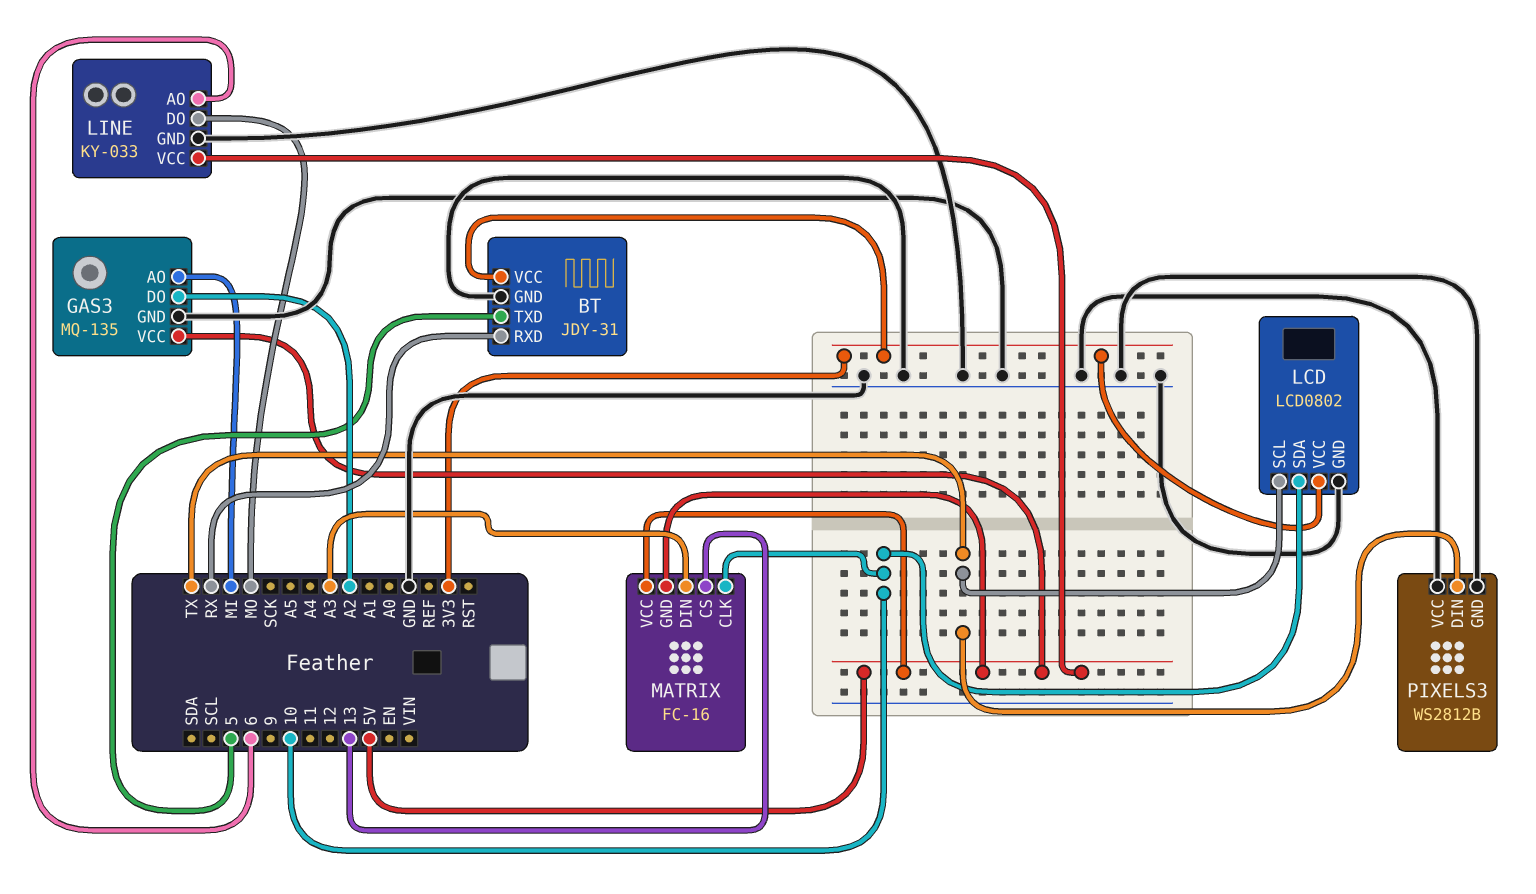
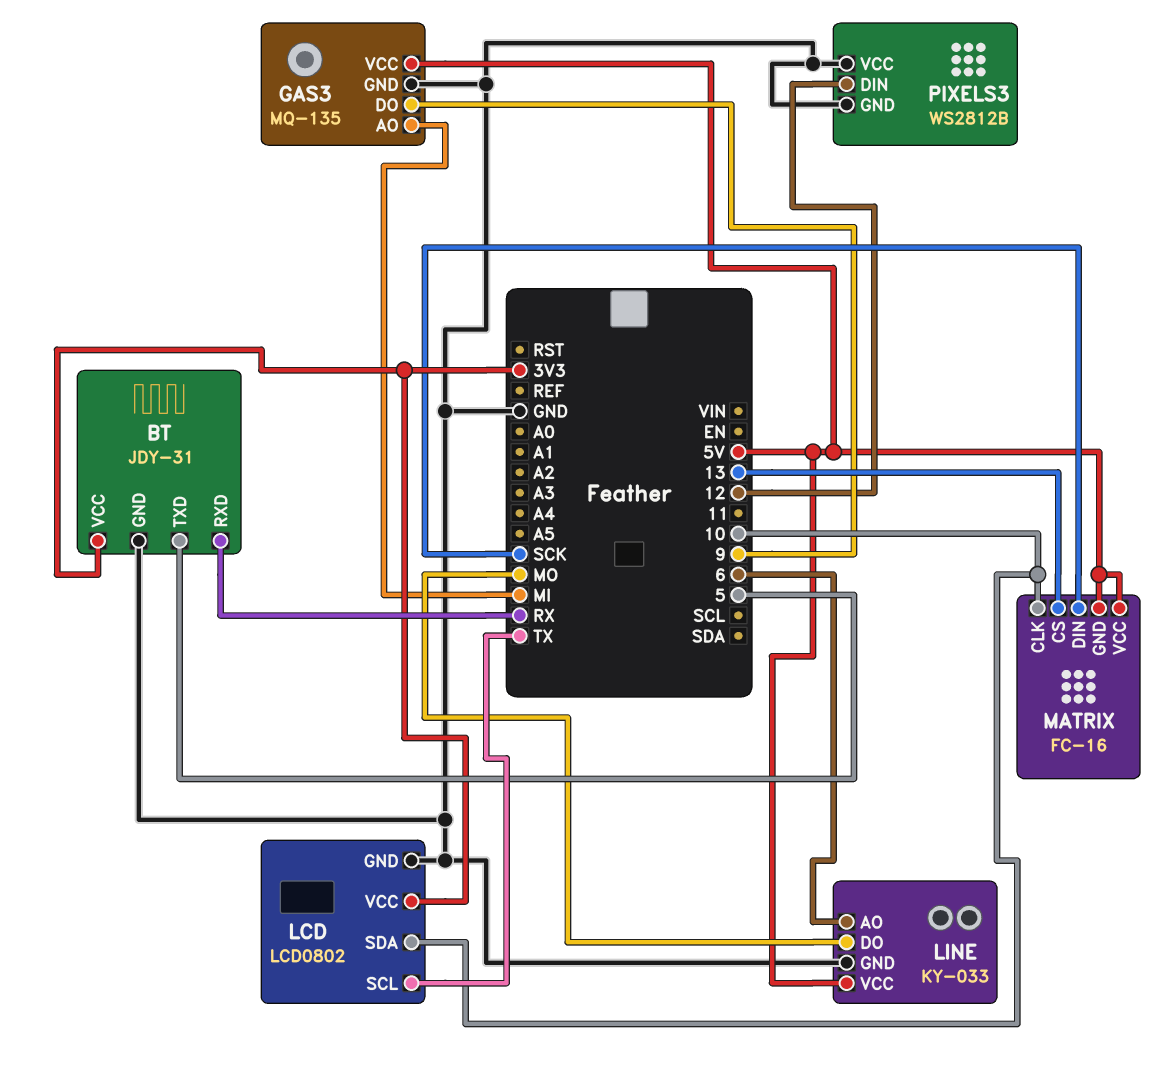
GAS3 pin DO: A2 -> 9
MATRIX pin DIN: A3 -> SCK
PIXELS3 pin DIN: TX -> 12

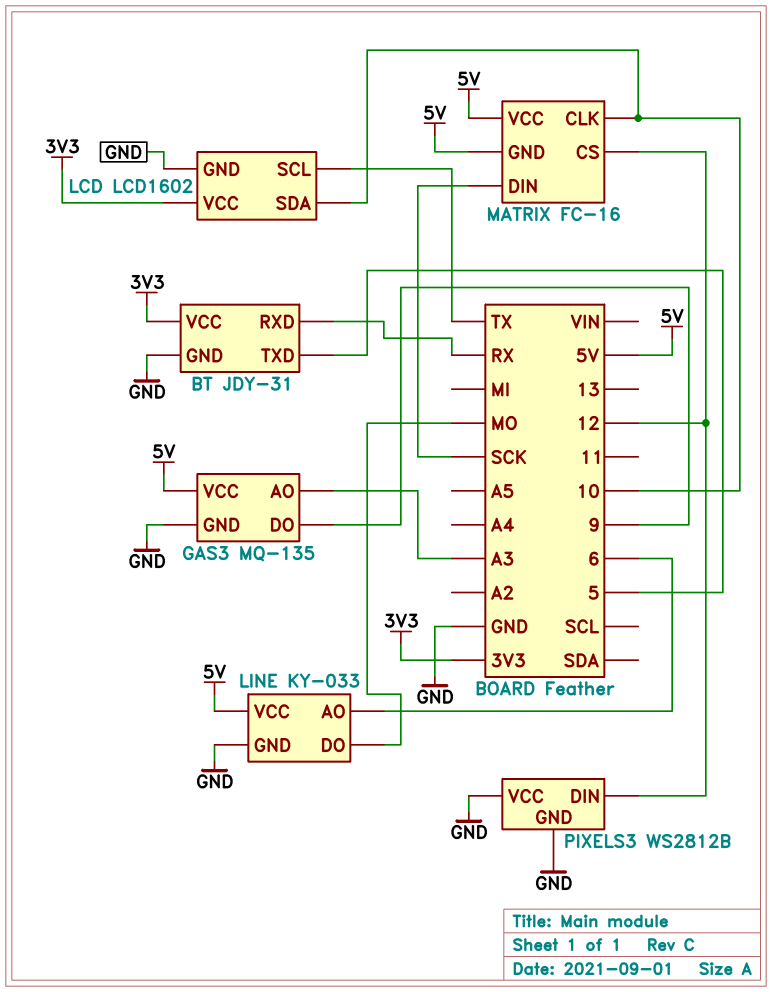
GAS3 pin AO: MI -> A3
LCD: LCD0802 -> LCD1602
MATRIX pin CS: 13 -> 12

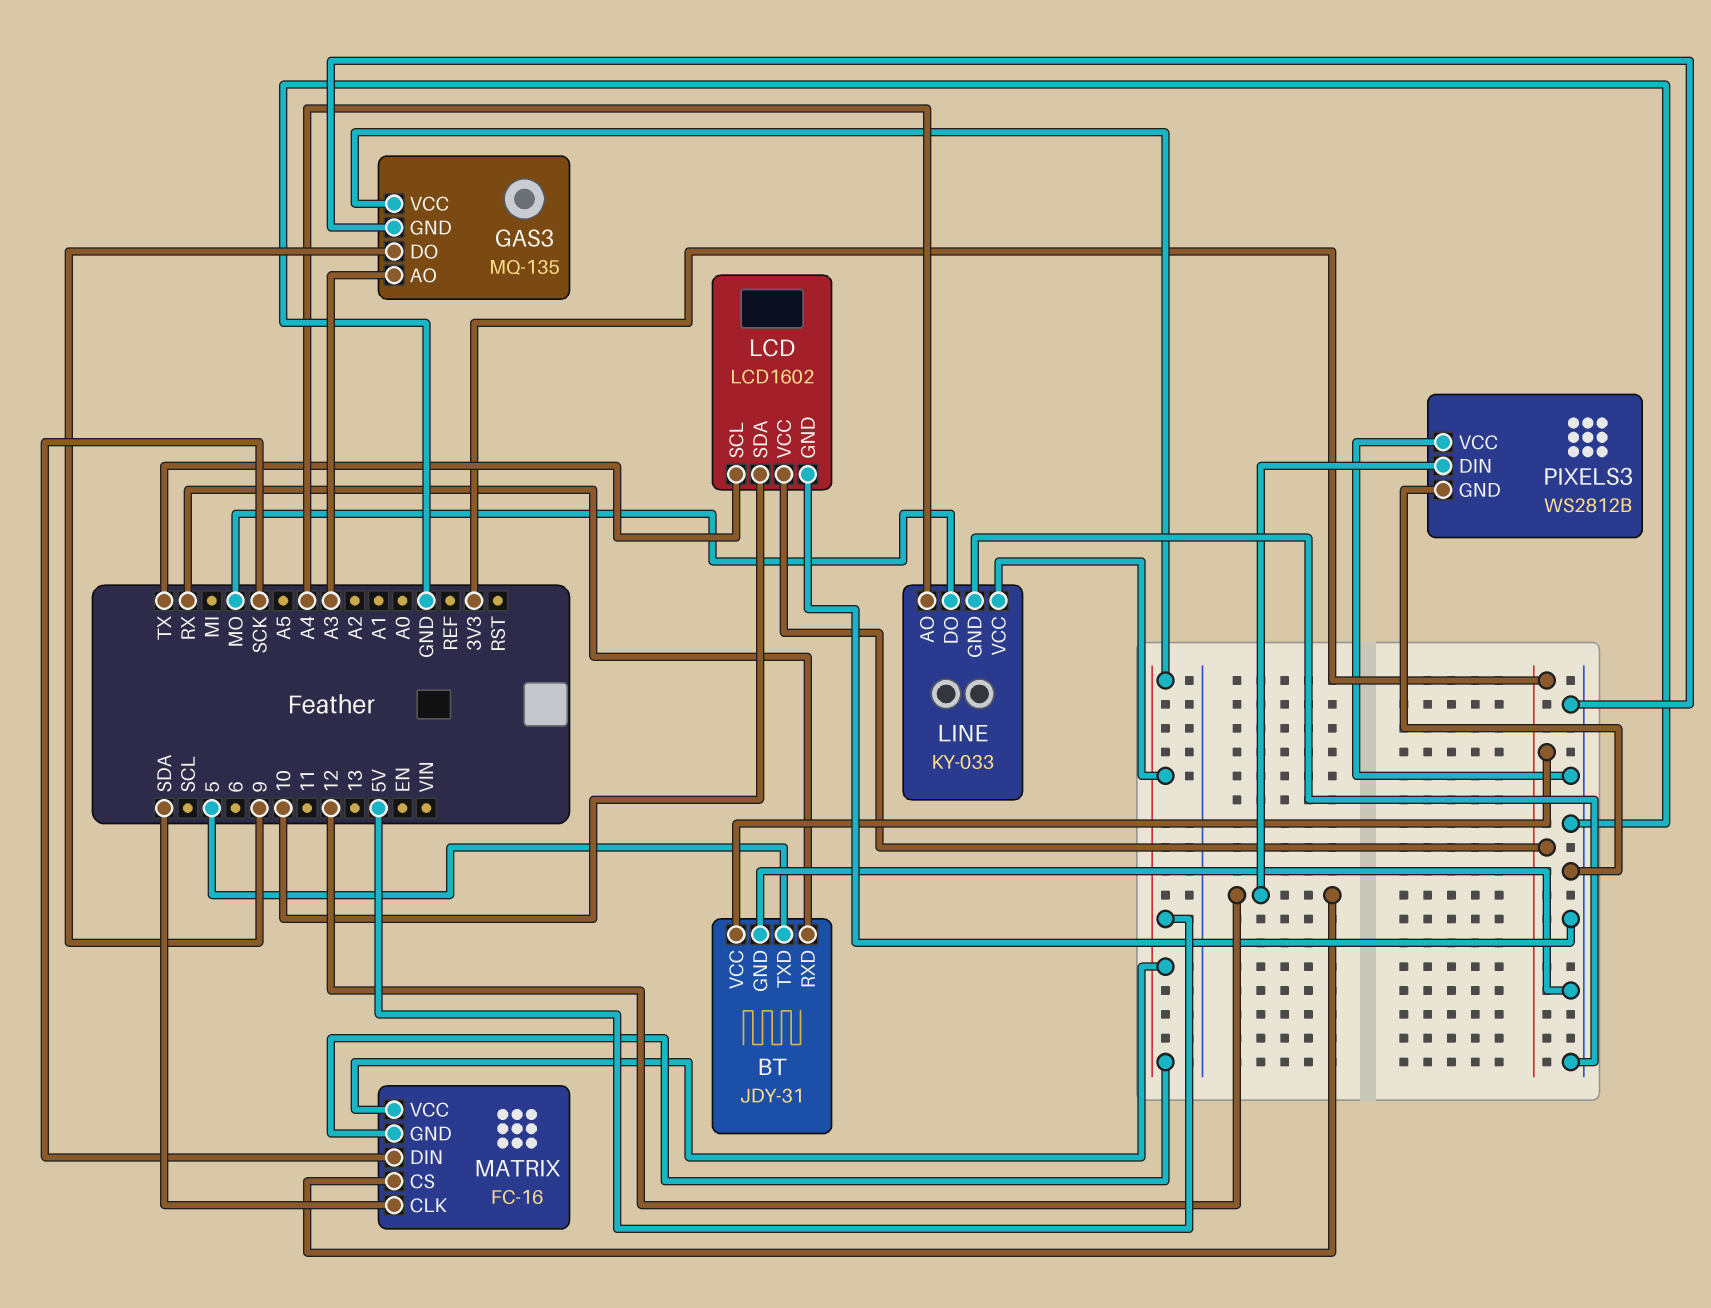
LINE pin AO: 6 -> A4
MATRIX pin CLK: 10 -> SDA

